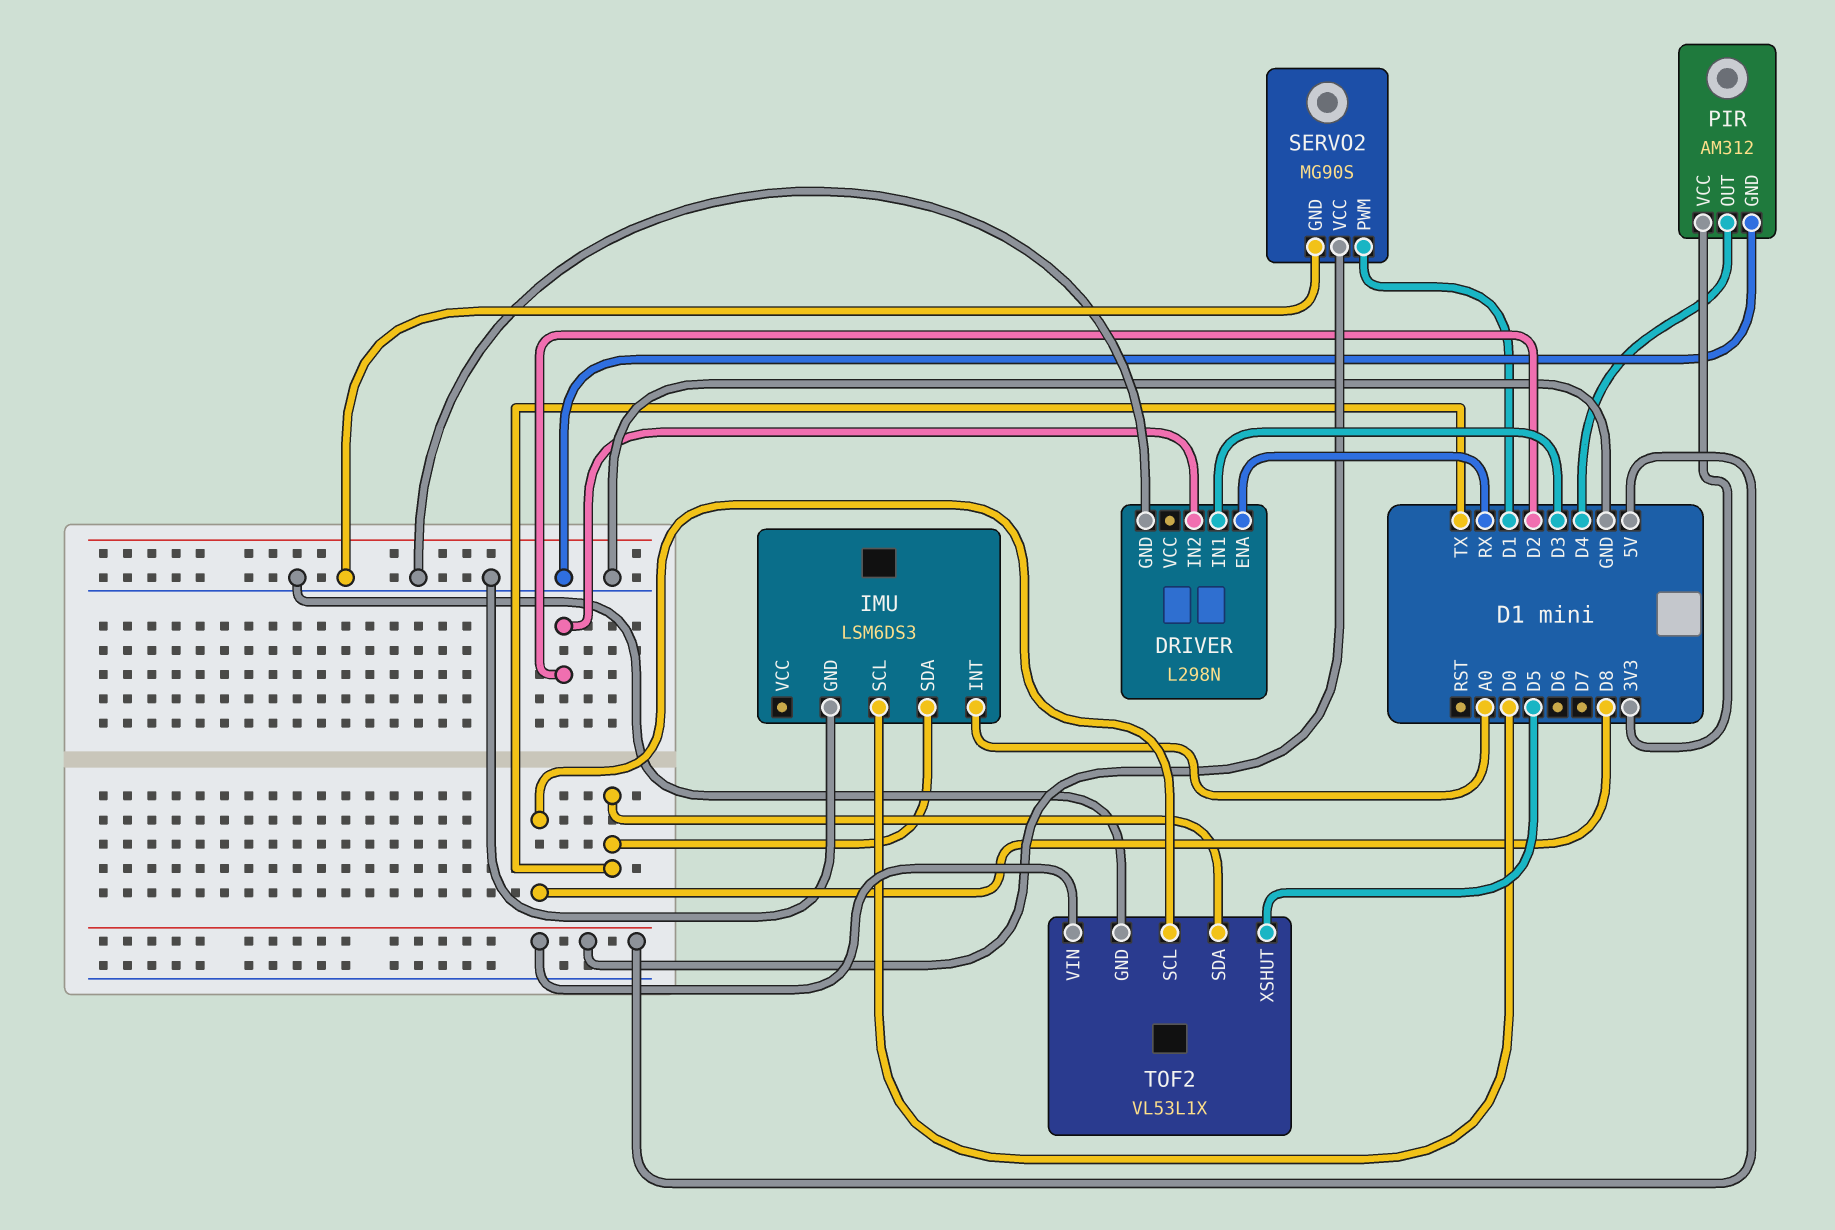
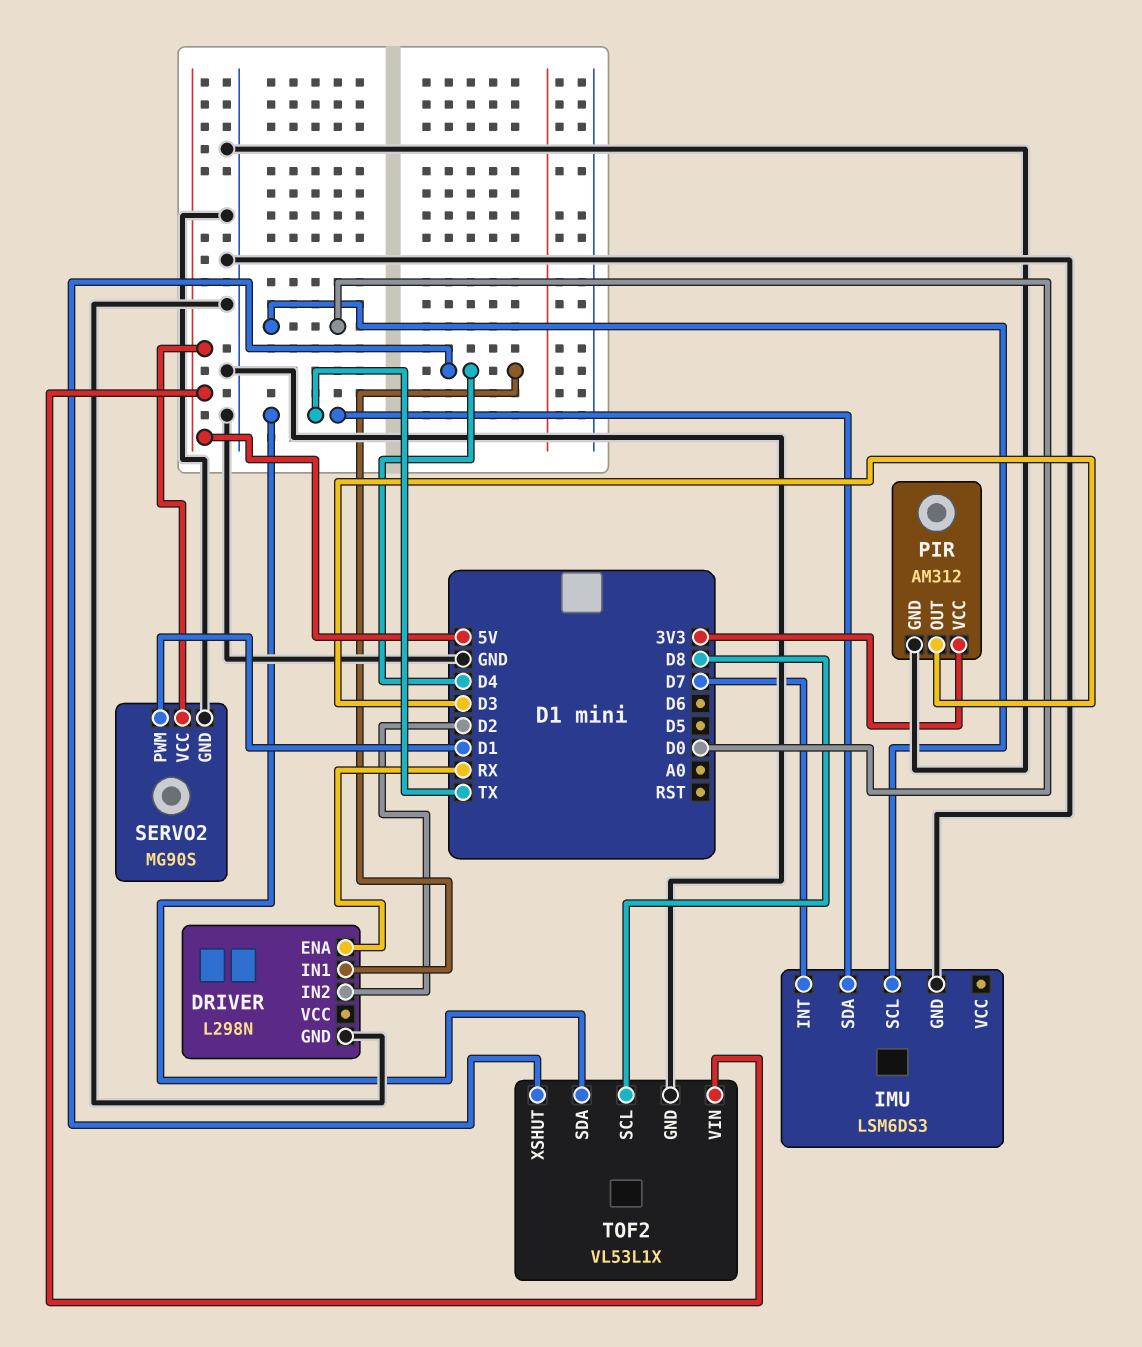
DRIVER pin IN1: D3 -> D4
IMU pin INT: A0 -> D7
PIR pin OUT: D4 -> D3
TOF2 pin XSHUT: D5 -> D4

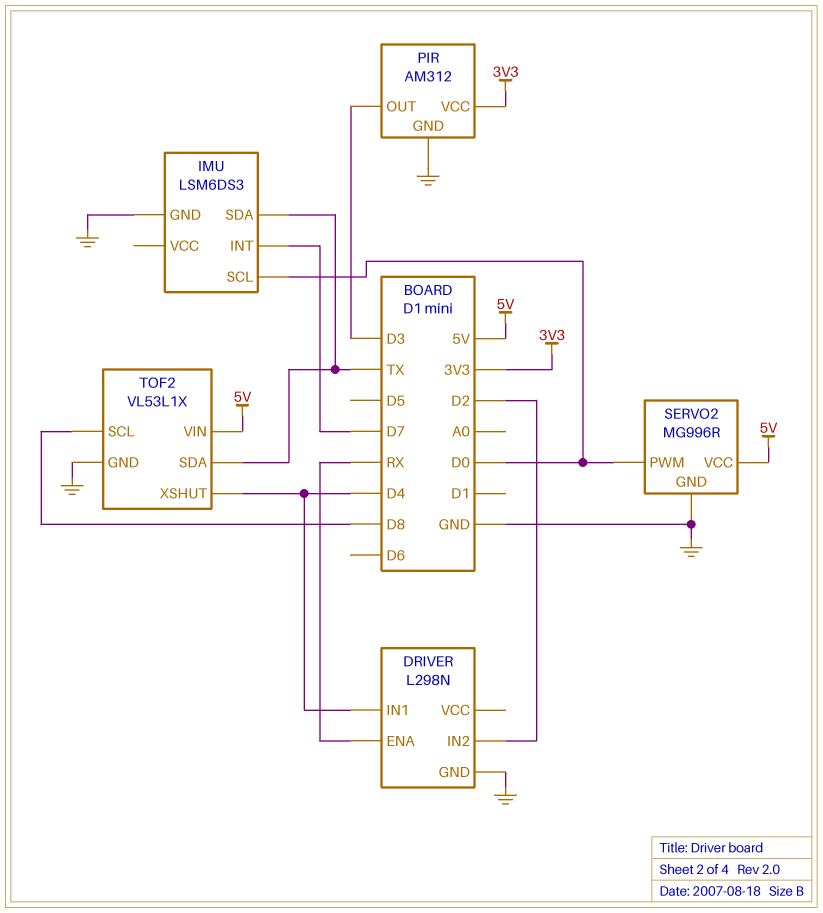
SERVO2: MG90S -> MG996R
SERVO2 pin PWM: D1 -> D0

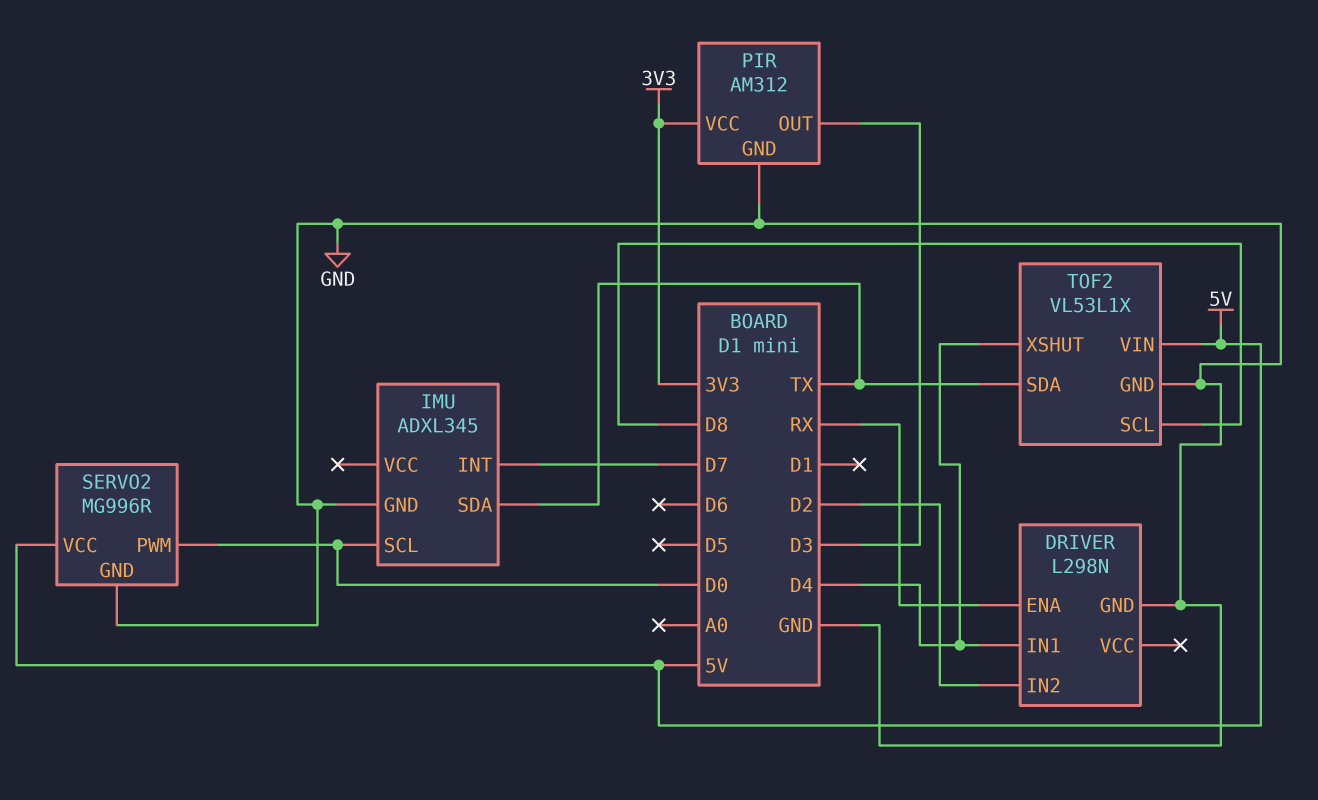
IMU: LSM6DS3 -> ADXL345

